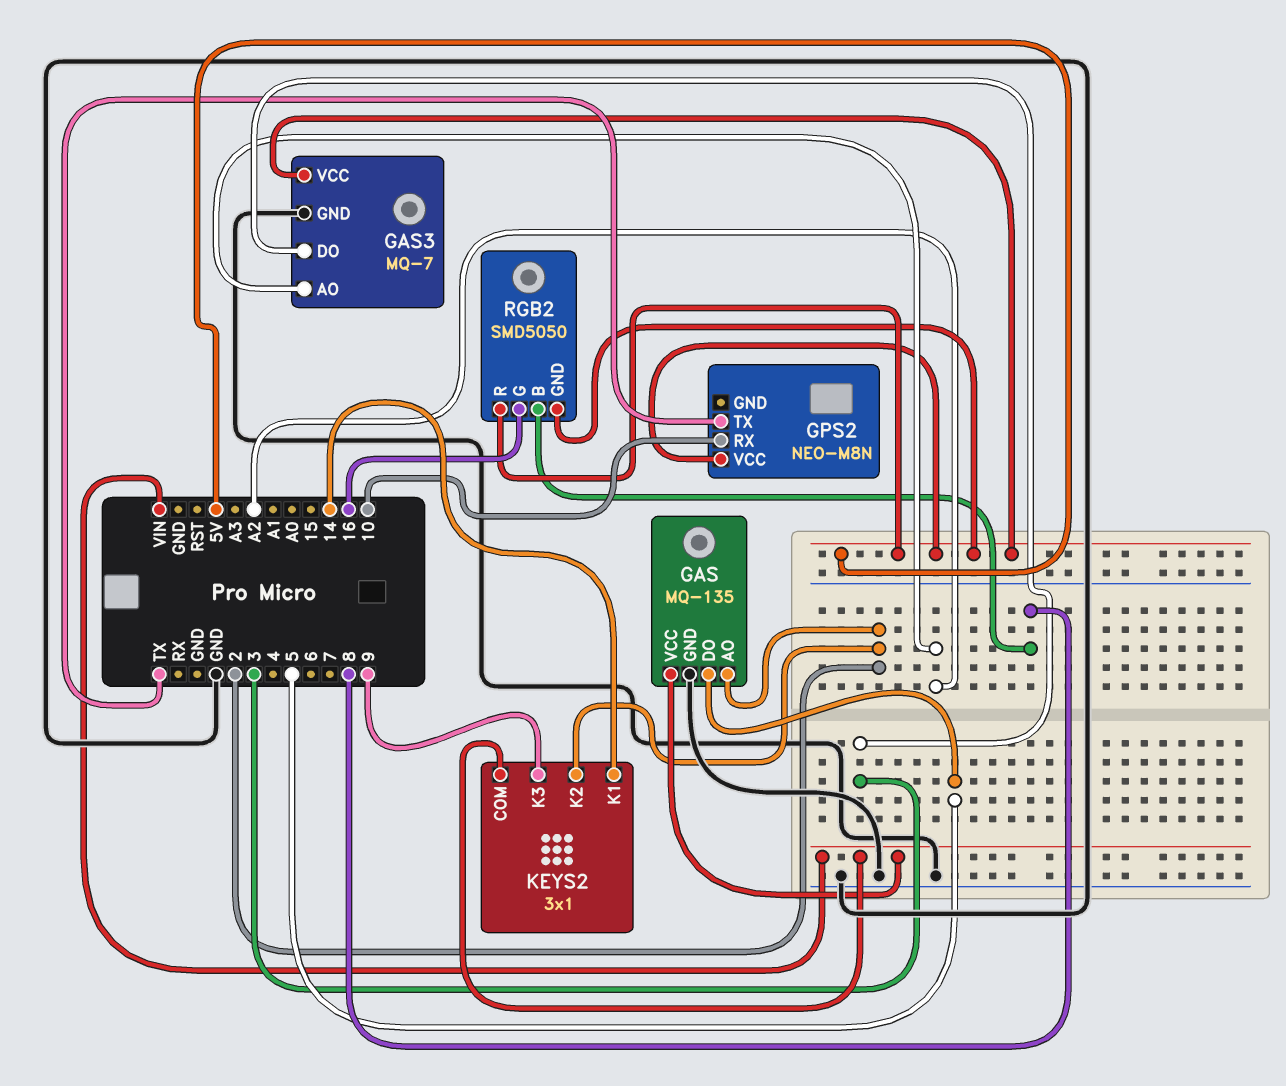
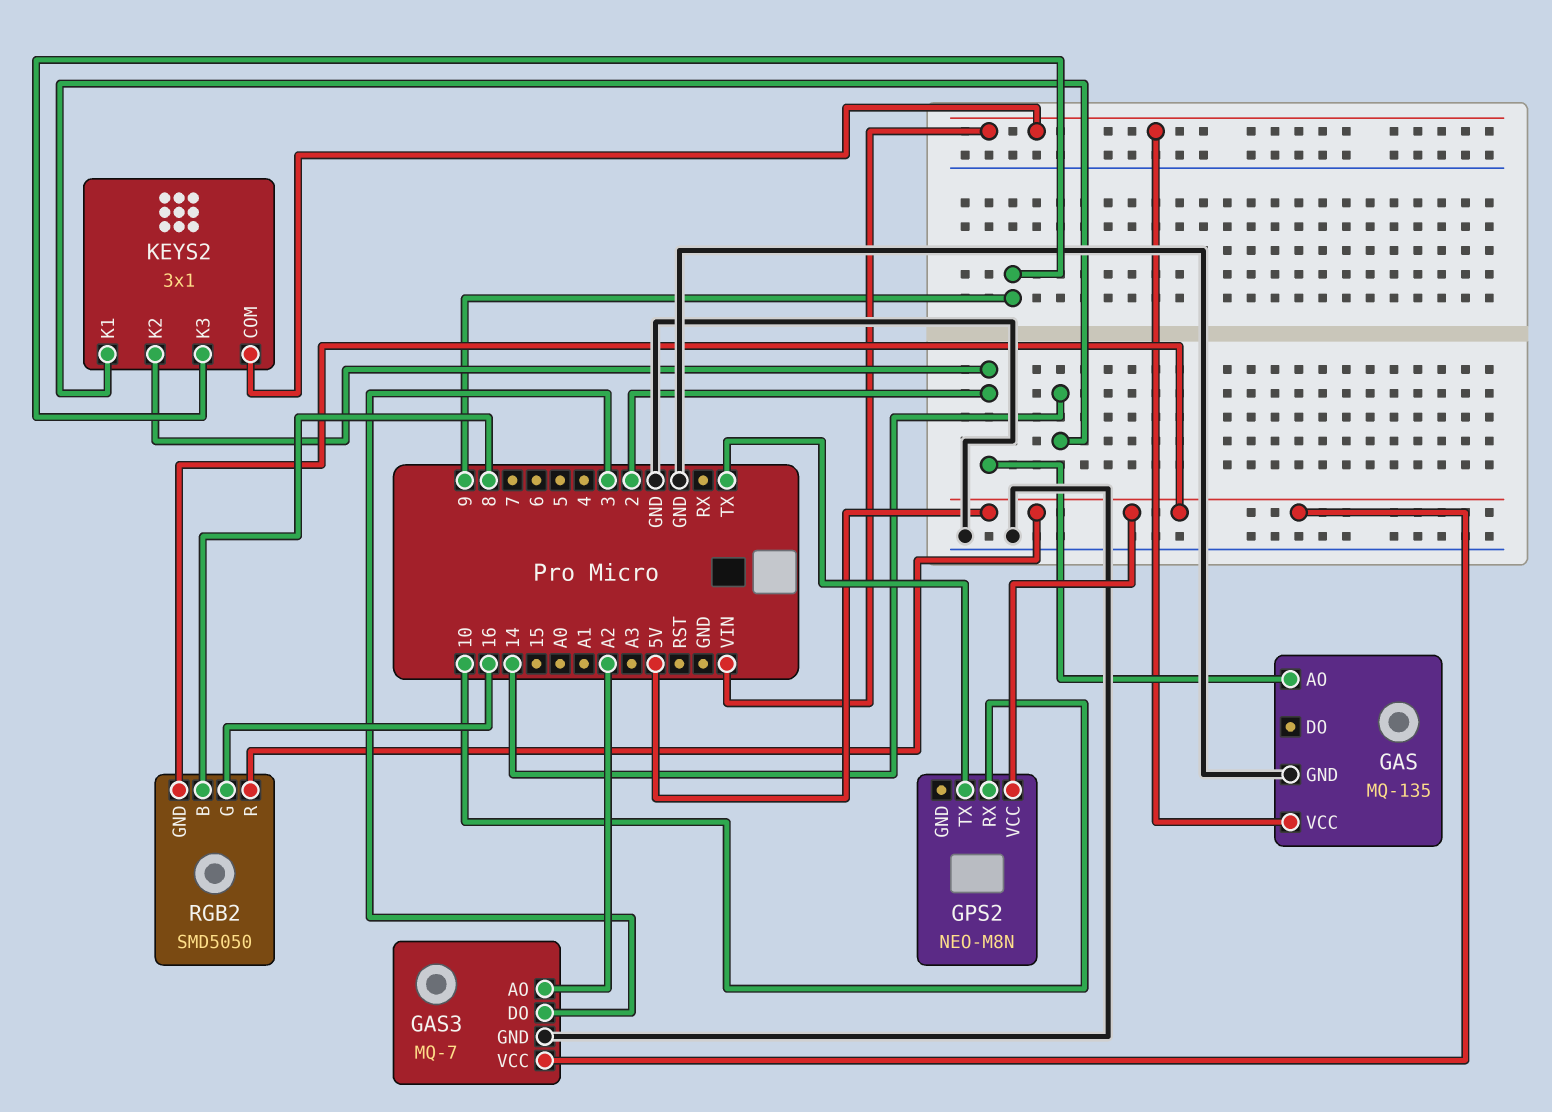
GAS pin DO: 5 -> none

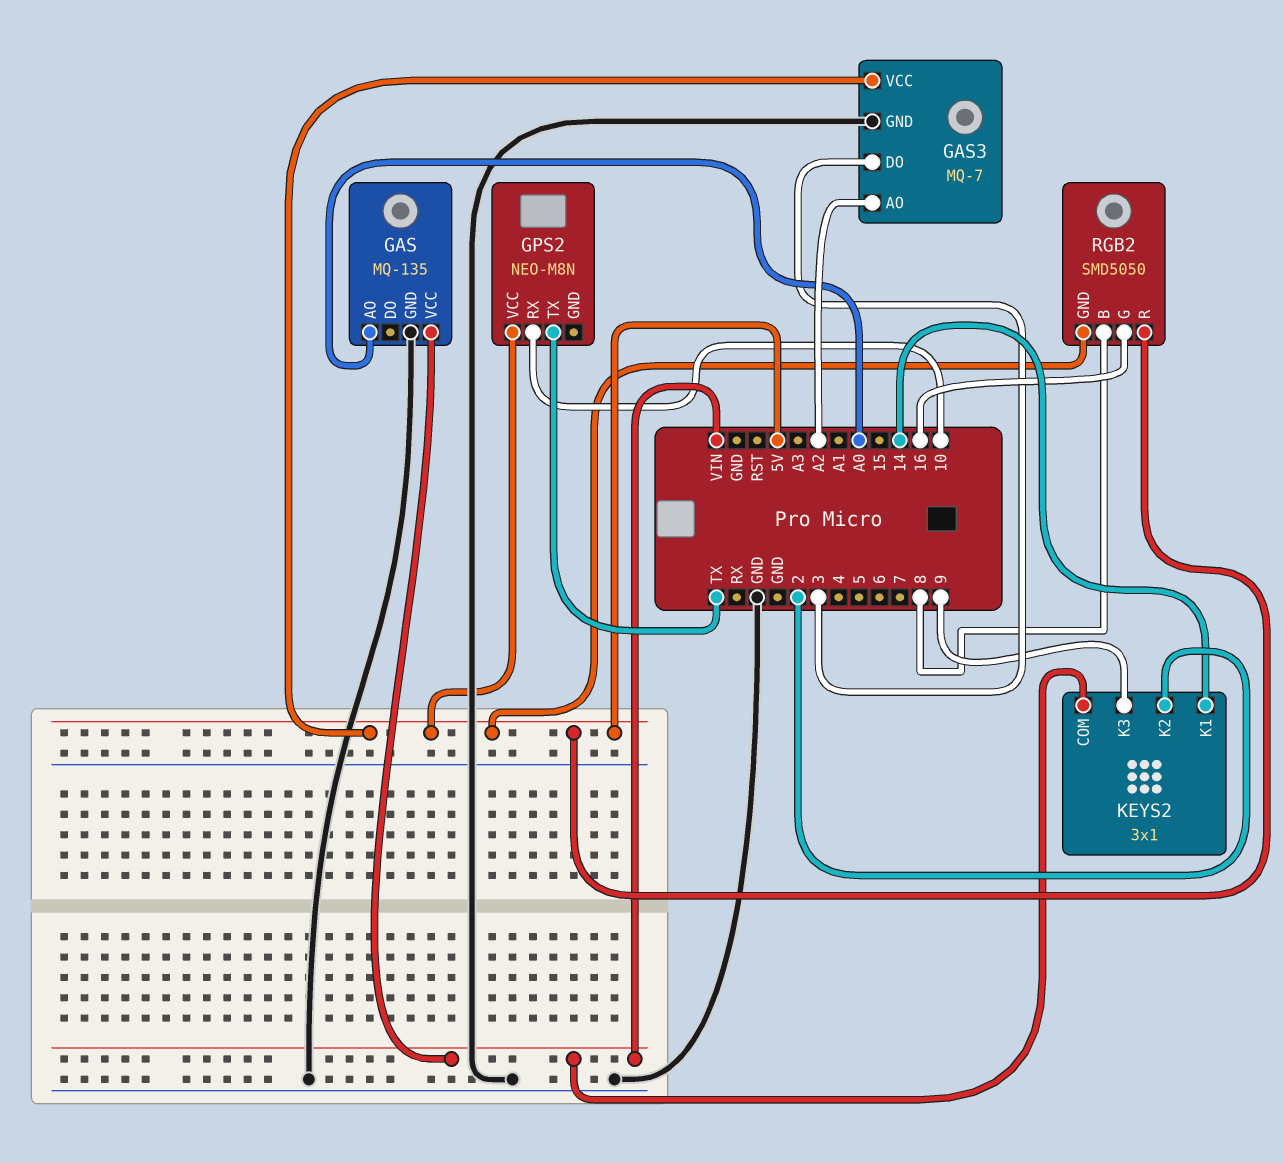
GAS pin AO: 2 -> A0

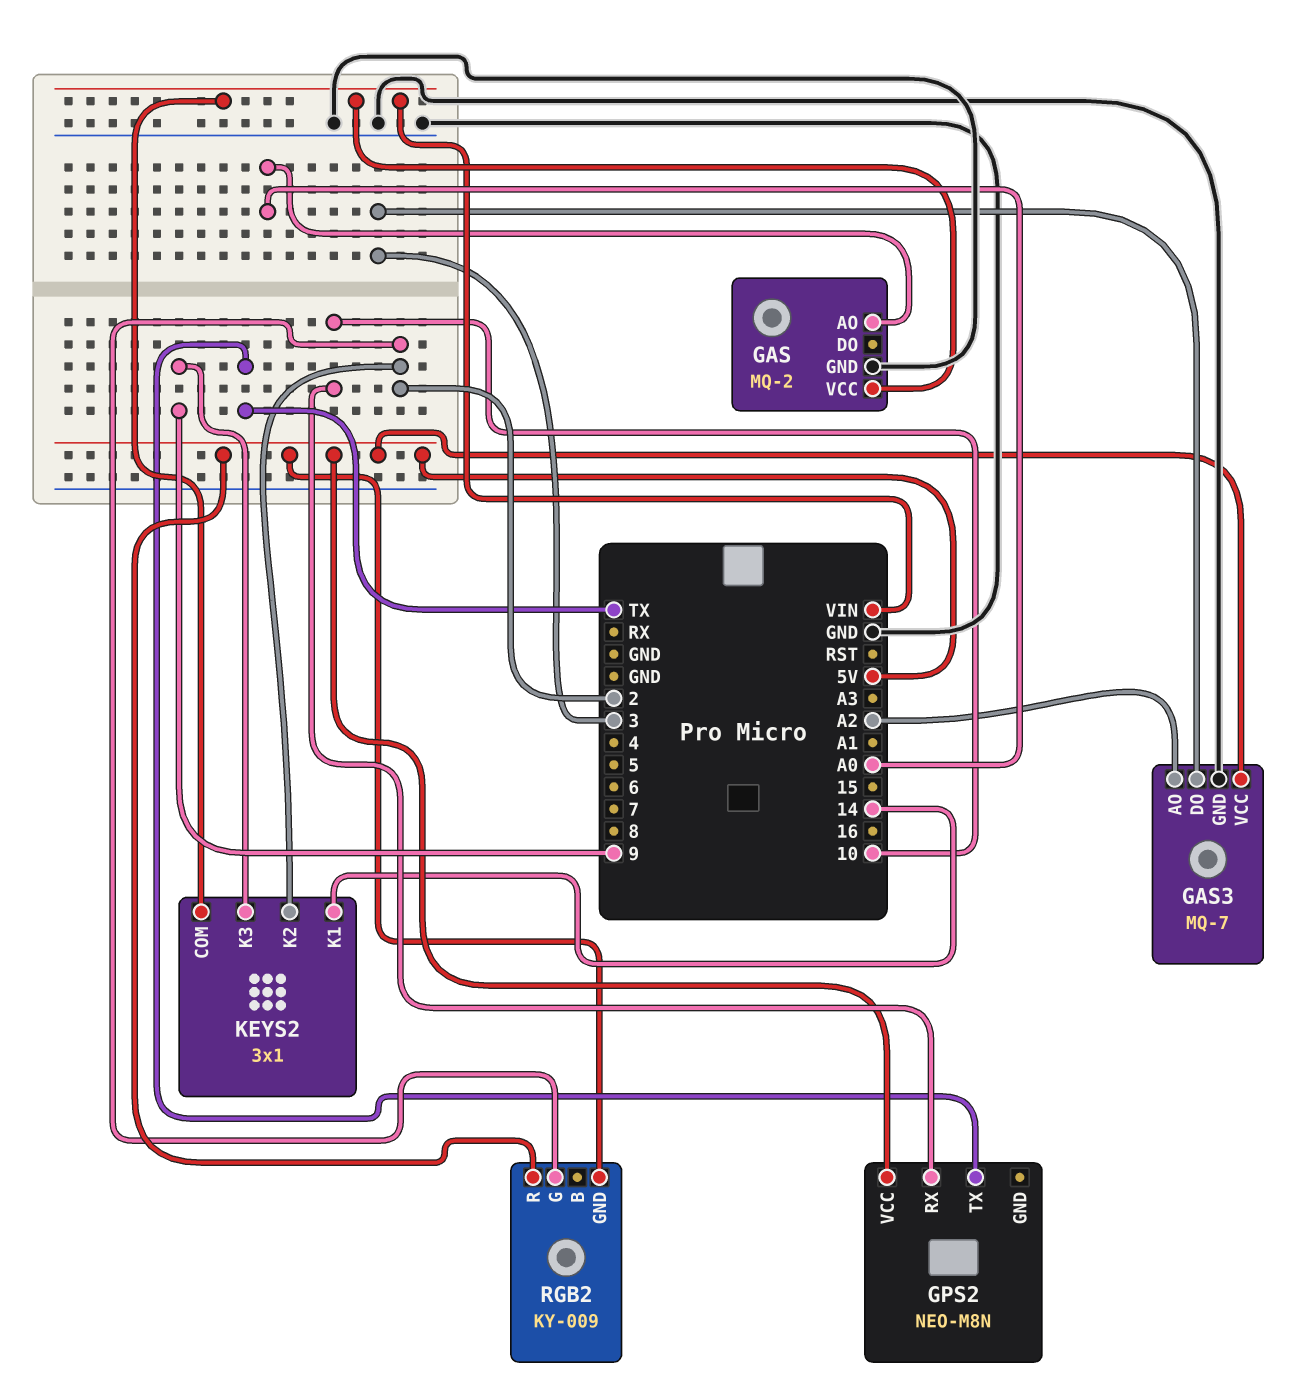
GAS: MQ-135 -> MQ-2
RGB2: SMD5050 -> KY-009
RGB2 pin B: 8 -> none
RGB2 pin G: 16 -> 2

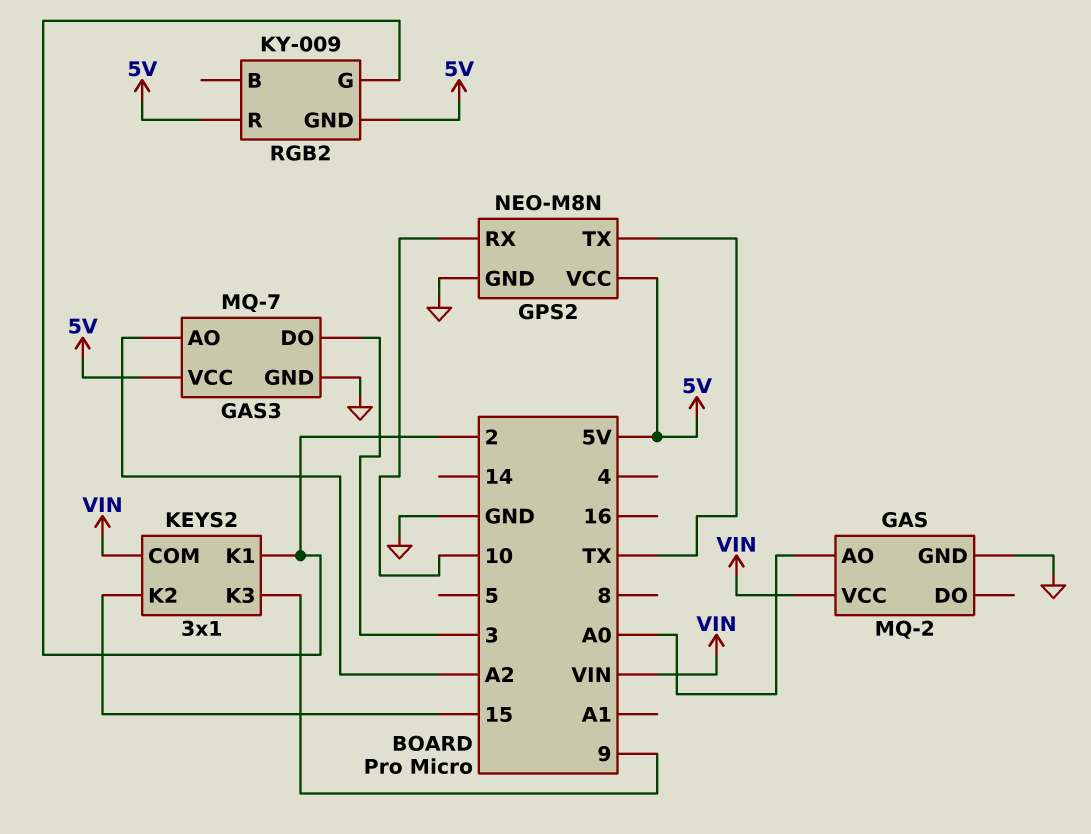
GPS2 pin GND: none -> GND
KEYS2 pin K1: 14 -> 2
KEYS2 pin K2: 2 -> 15

